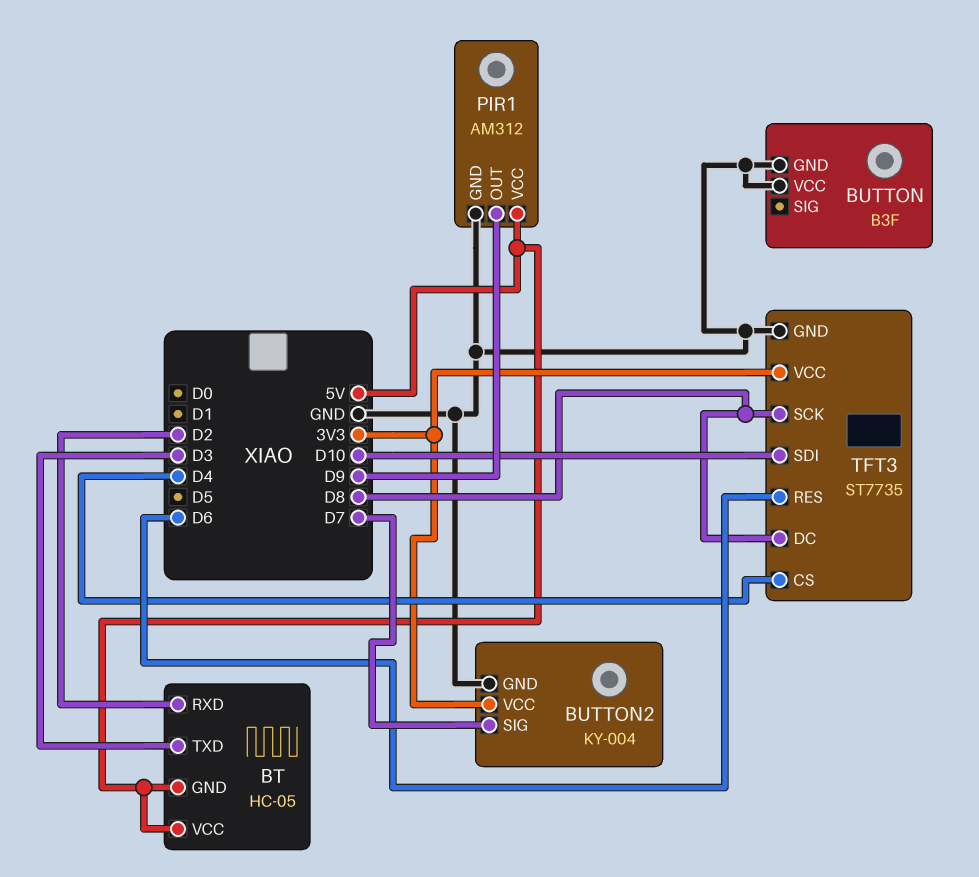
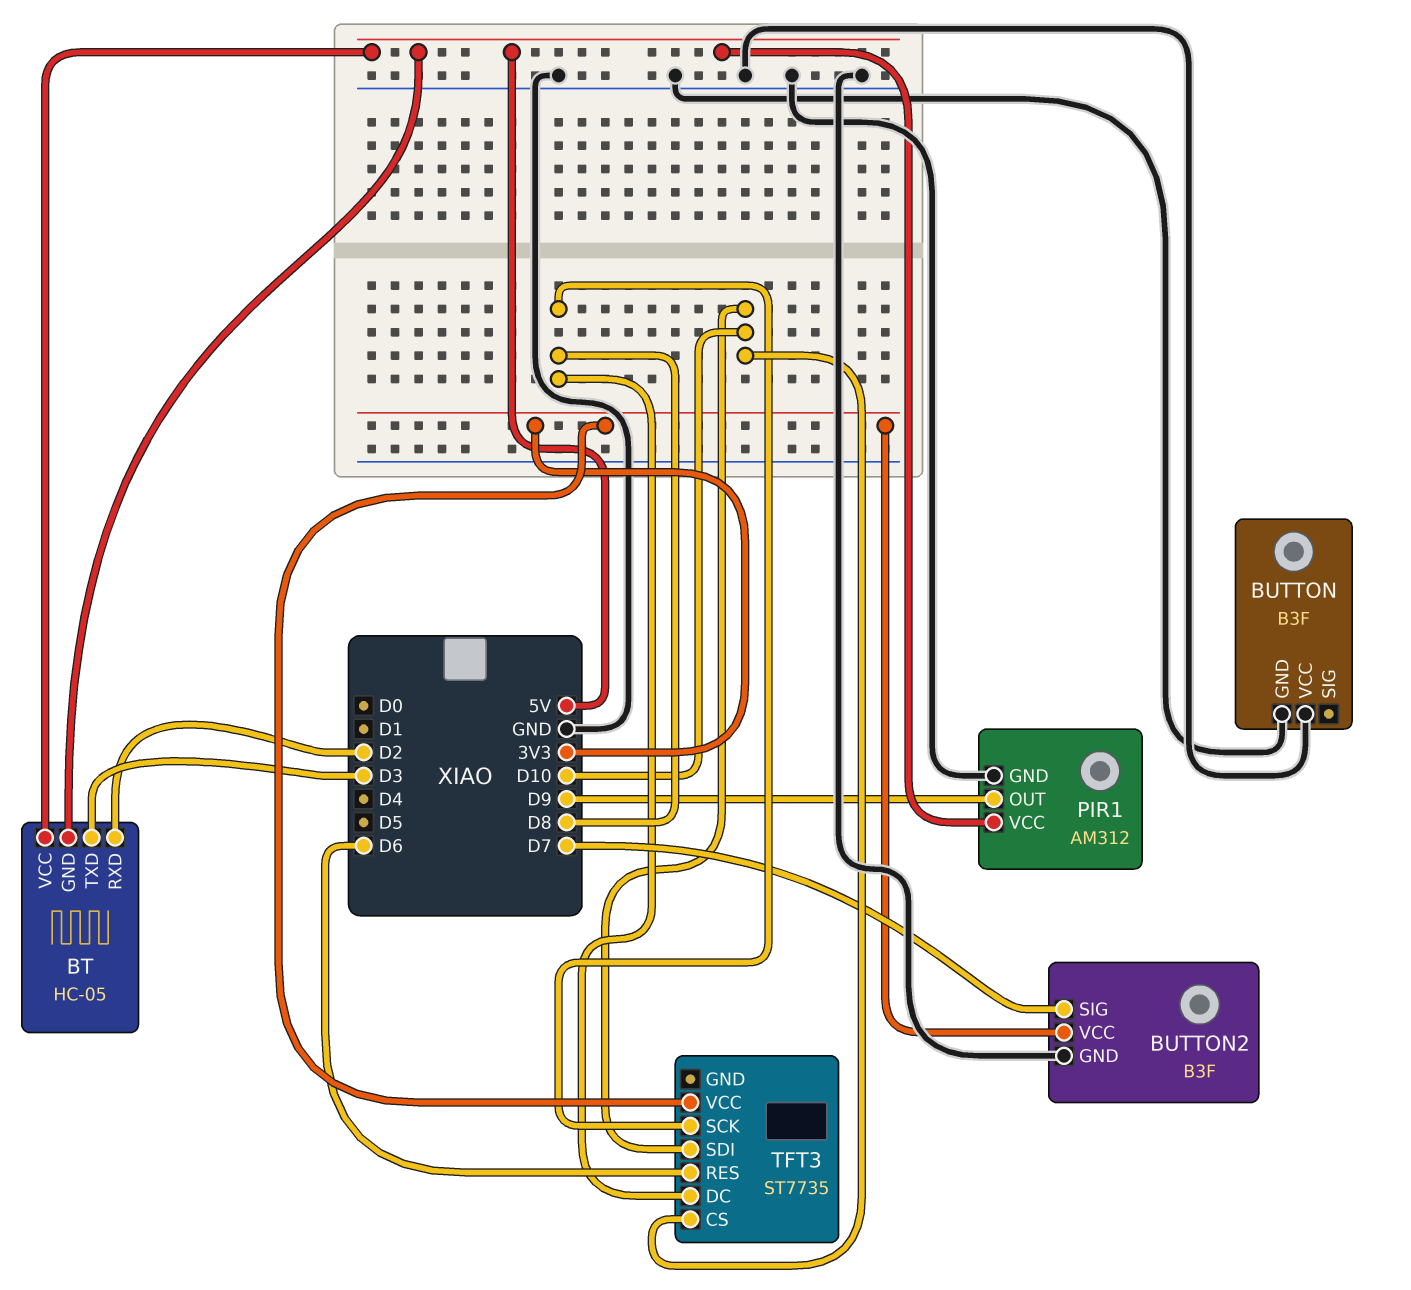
BUTTON2: KY-004 -> B3F
TFT3 pin CS: D4 -> D10
TFT3 pin GND: GND -> none

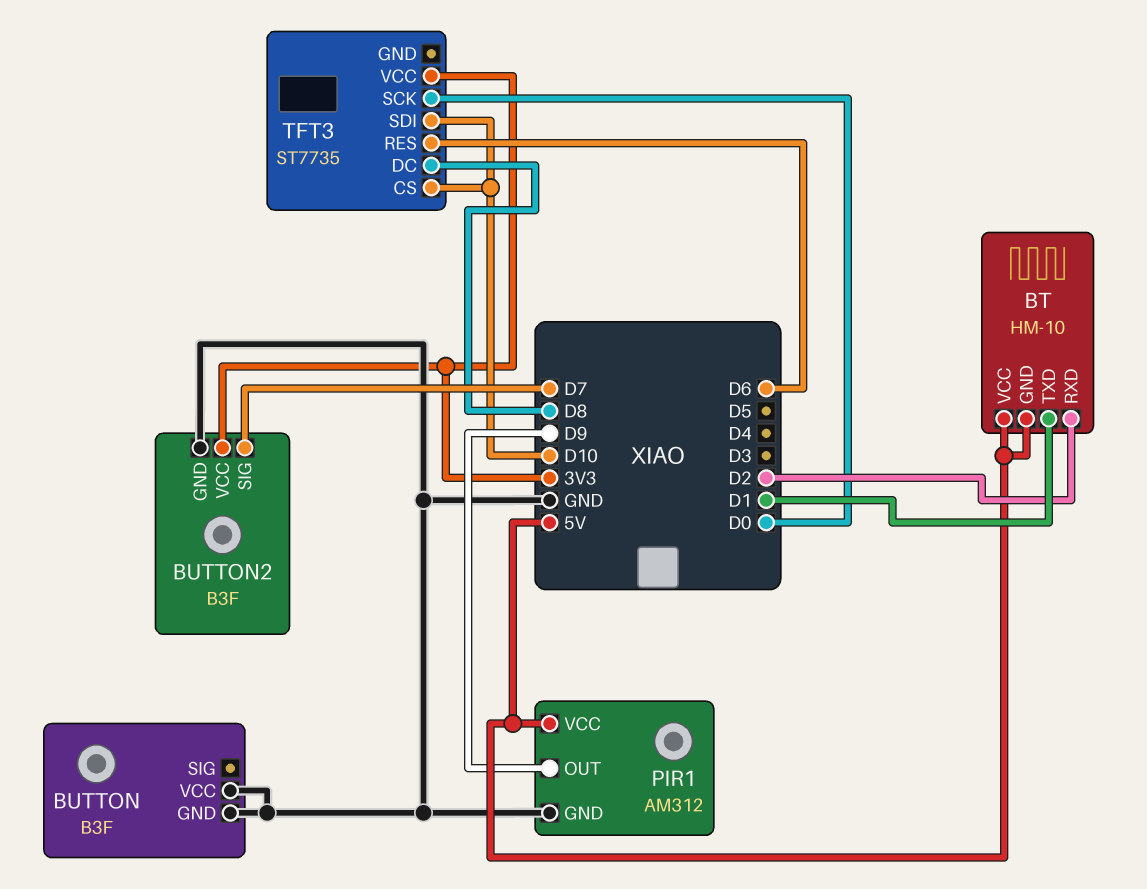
BT: HC-05 -> HM-10
BT pin TXD: D3 -> D1
TFT3 pin SCK: D8 -> D0

